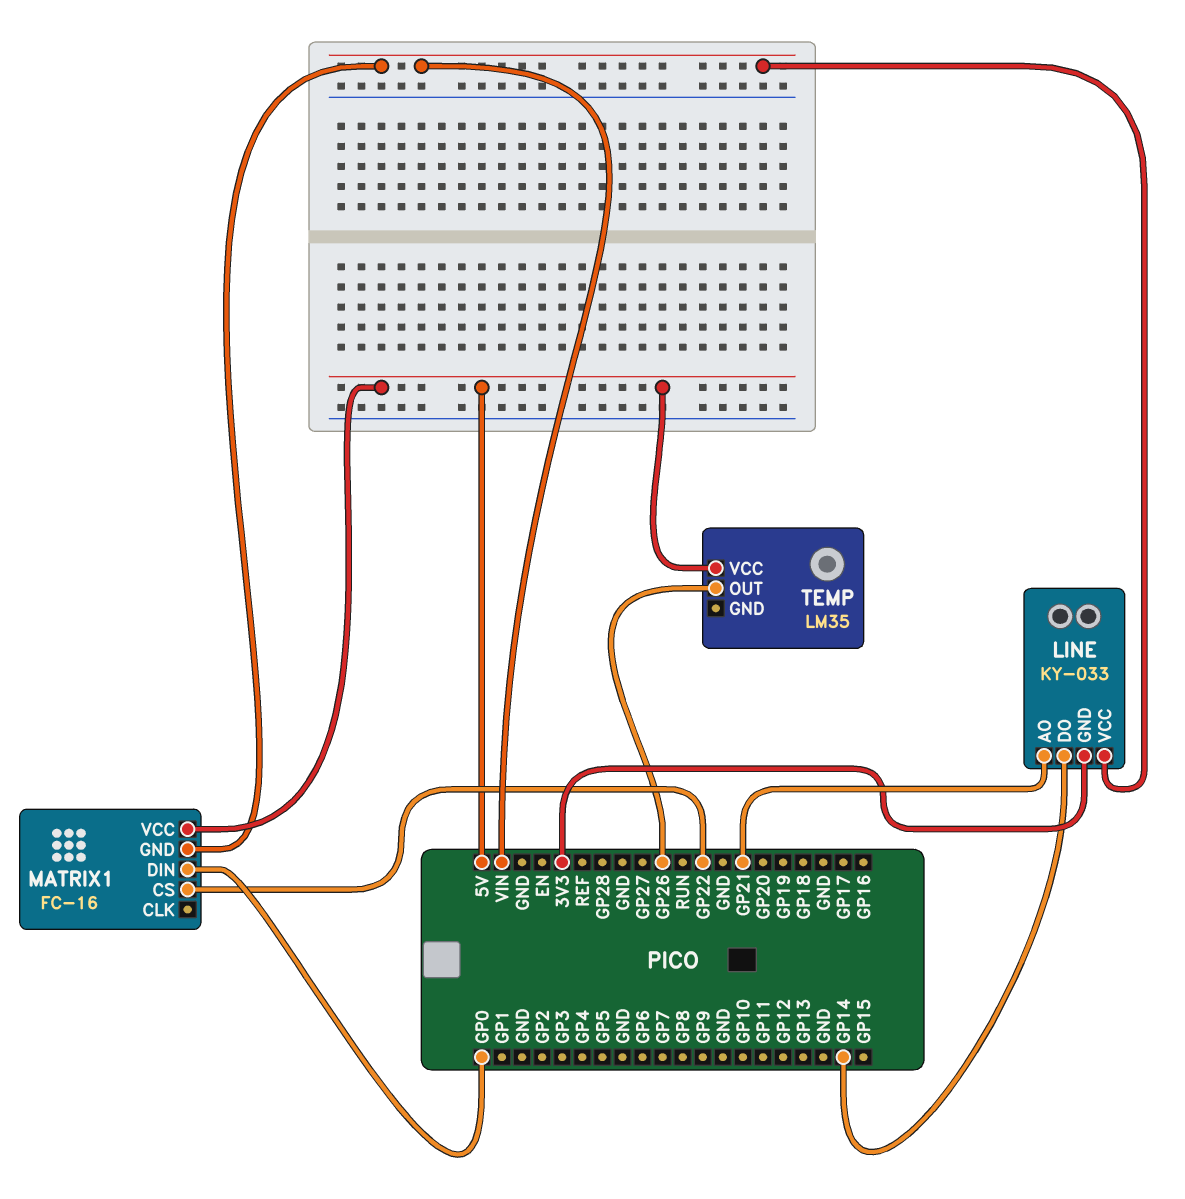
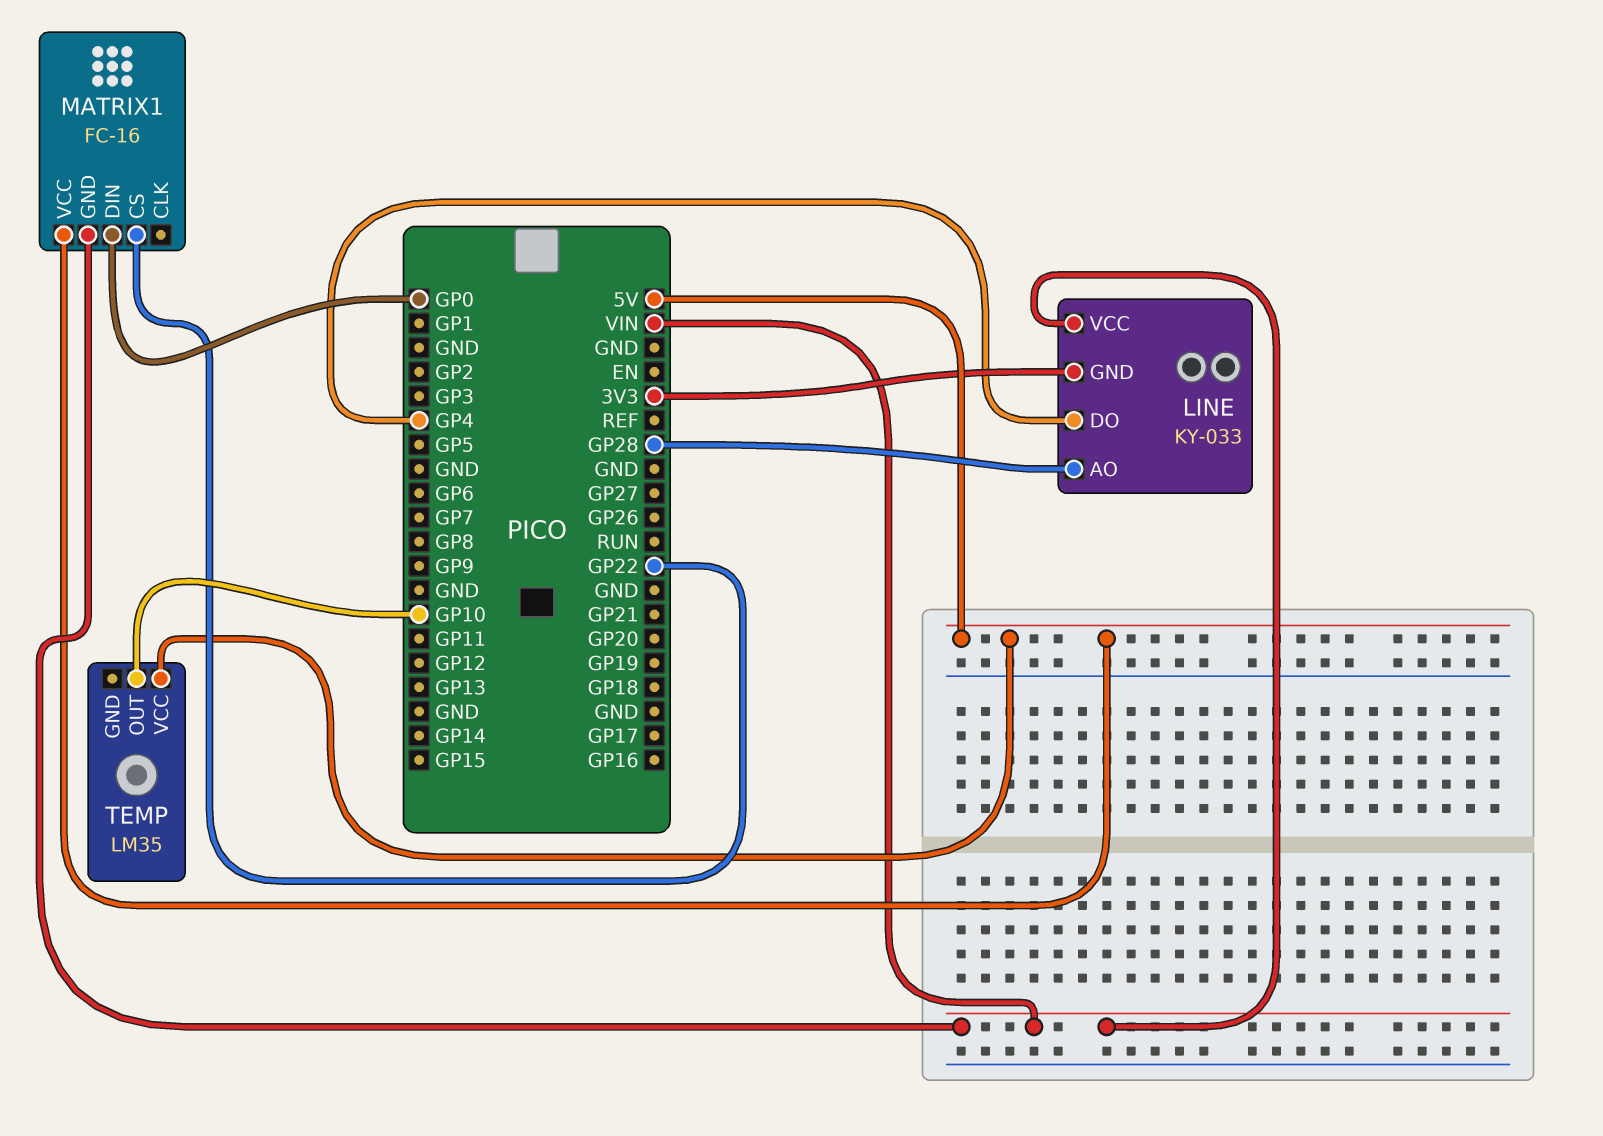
LINE pin AO: GP21 -> GP28
LINE pin DO: GP14 -> GP4
TEMP pin OUT: GP26 -> GP10

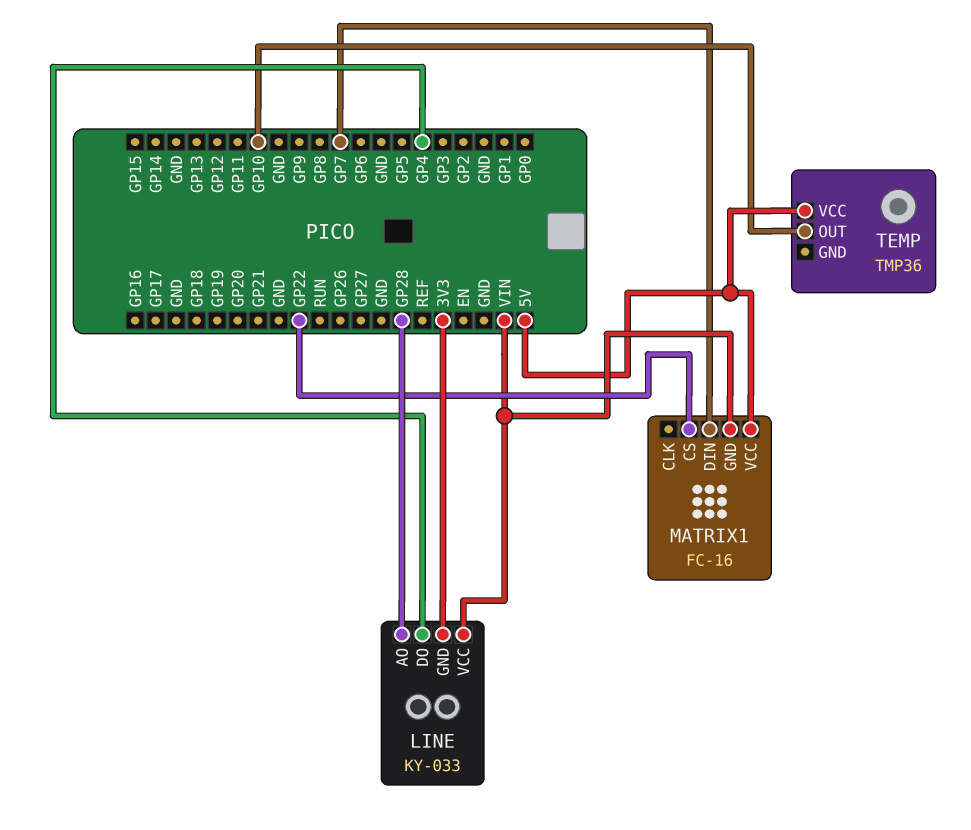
MATRIX1 pin DIN: GP0 -> GP7
TEMP: LM35 -> TMP36

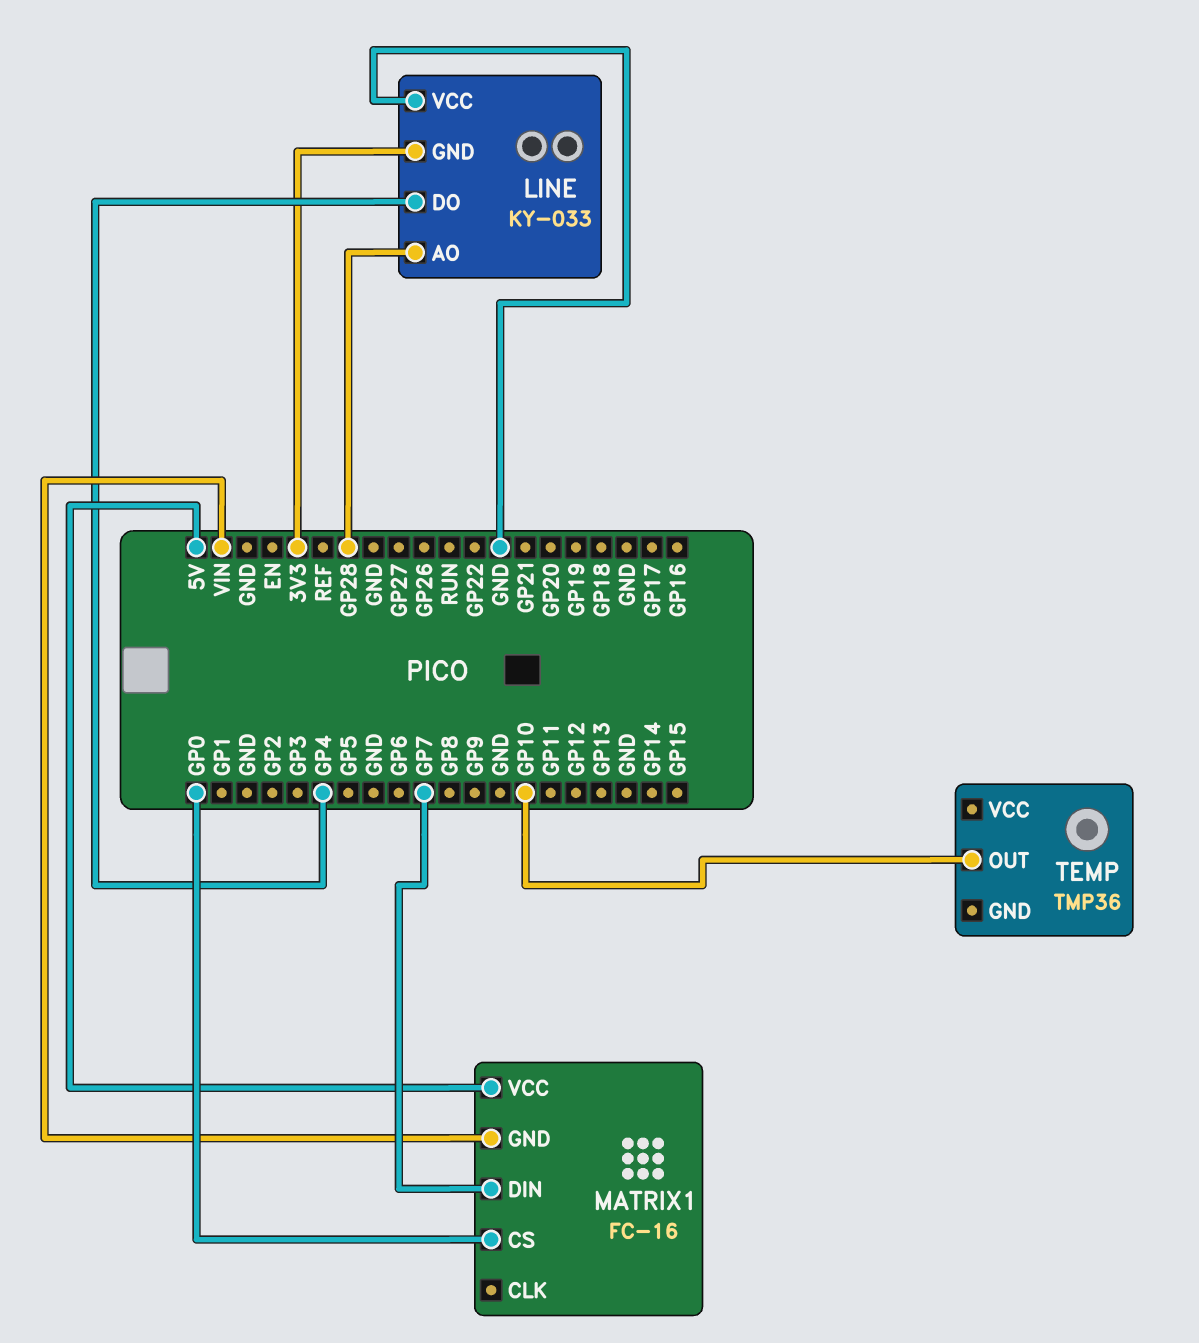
LINE pin VCC: VIN -> GND
MATRIX1 pin CS: GP22 -> GP0
TEMP pin VCC: 5V -> none

